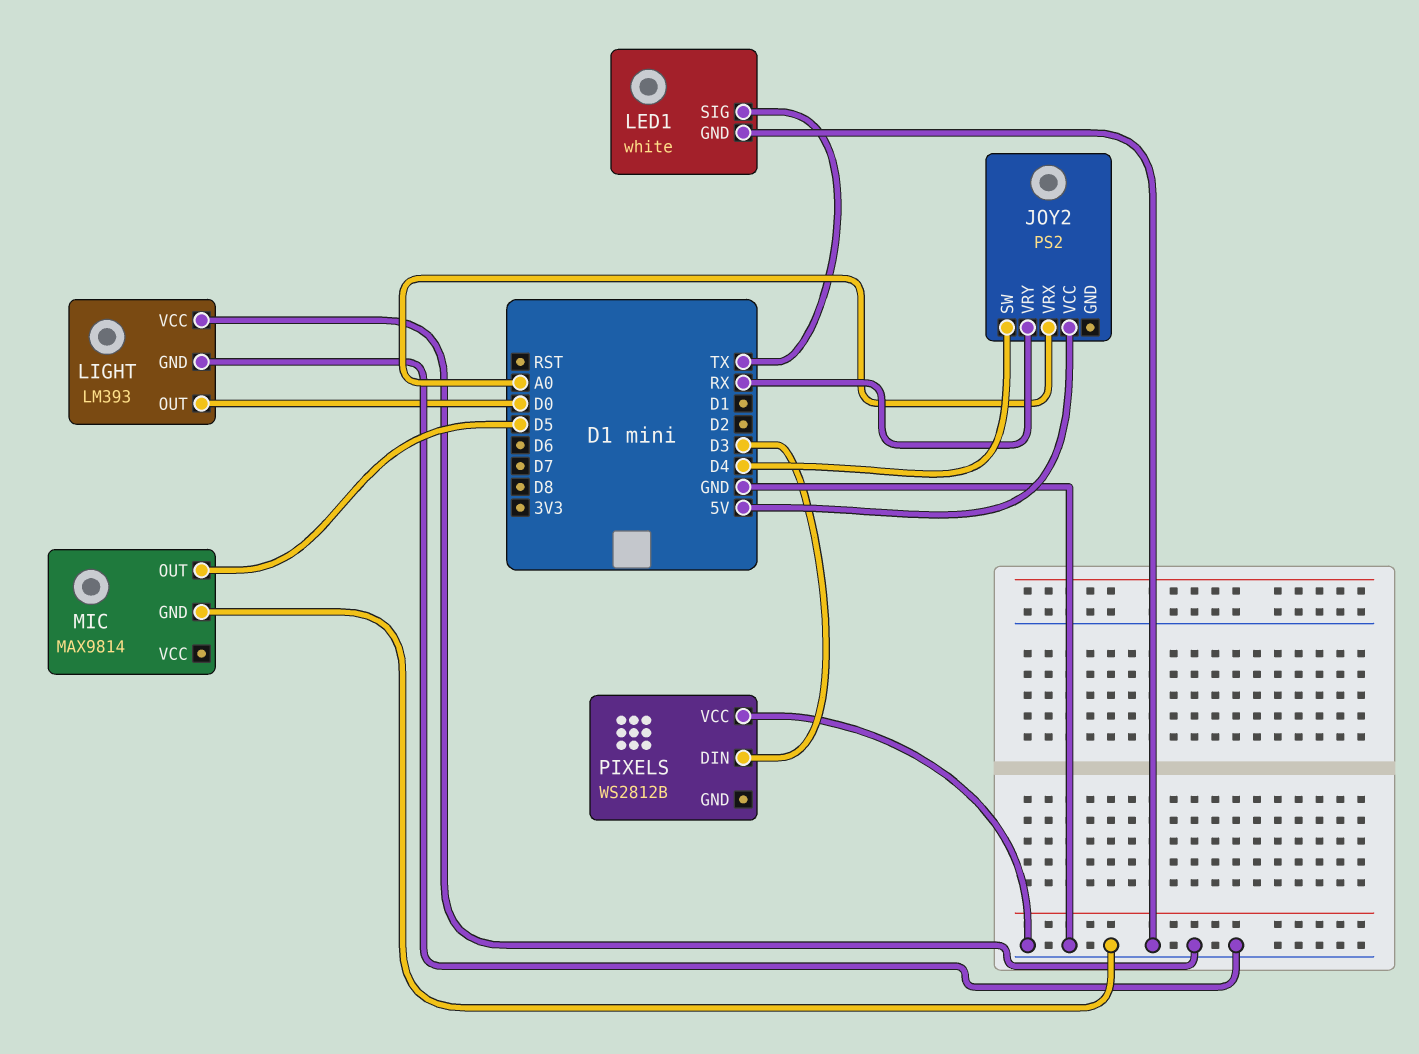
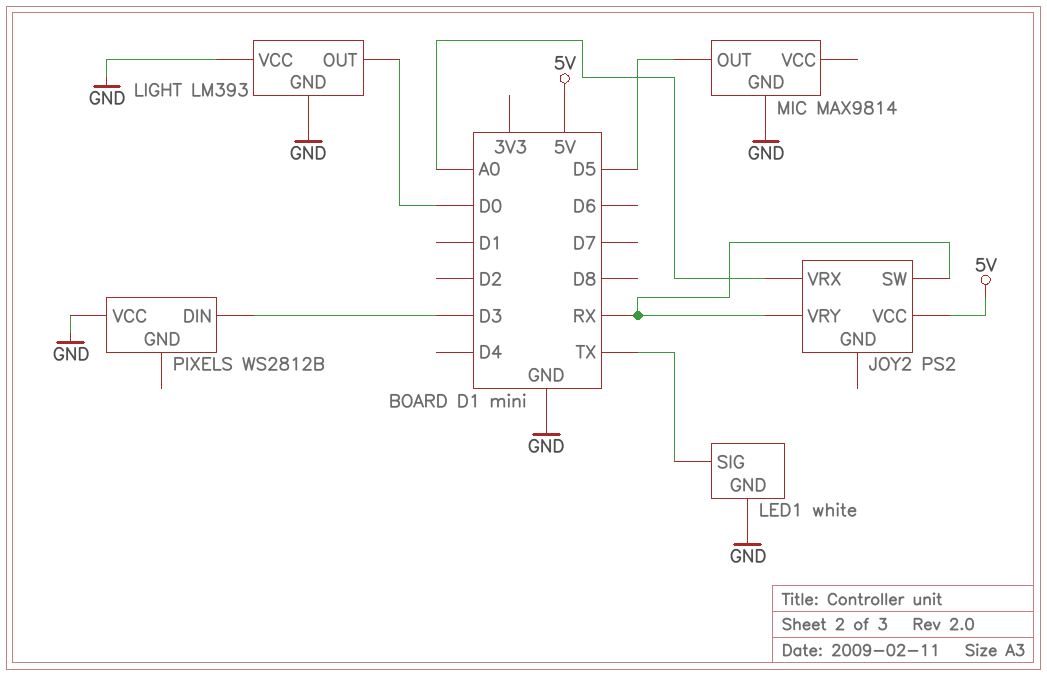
JOY2 pin SW: D4 -> RX

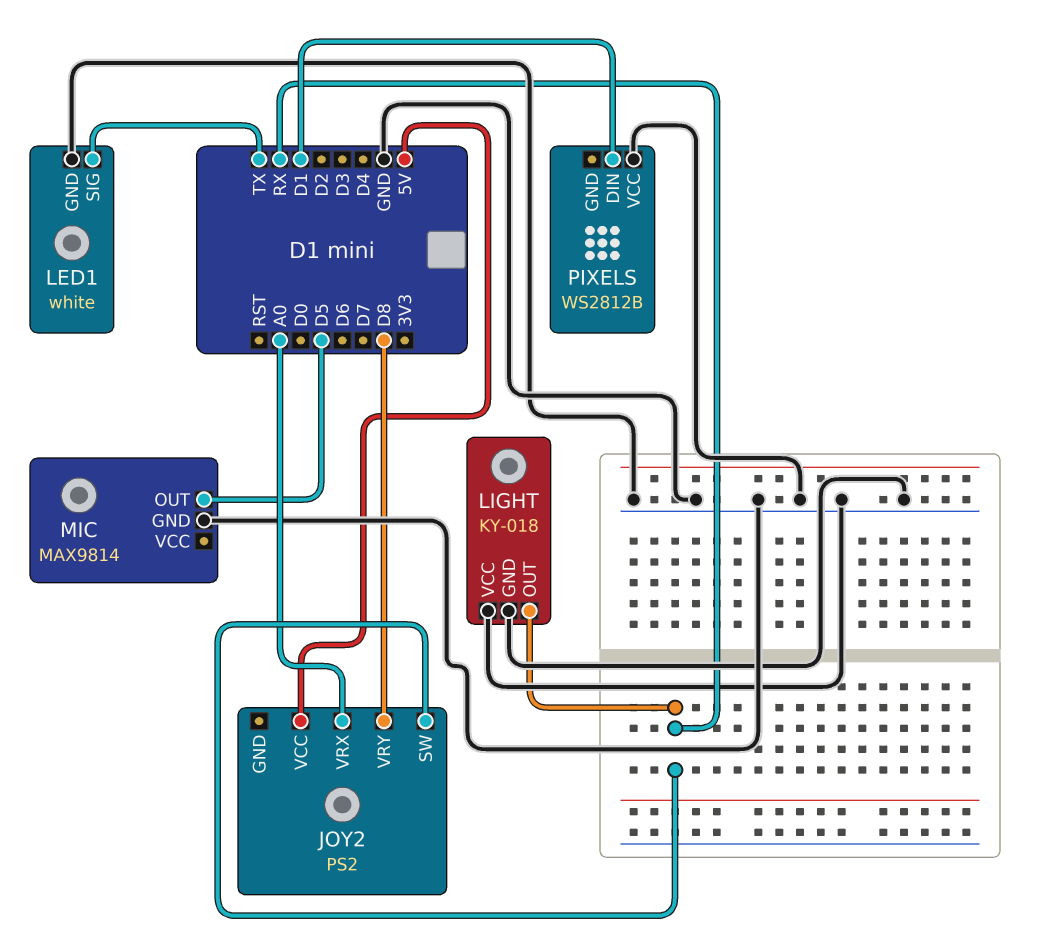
JOY2 pin VRY: RX -> D8
LIGHT: LM393 -> KY-018
LIGHT pin OUT: D0 -> RX
PIXELS pin DIN: D3 -> D1

